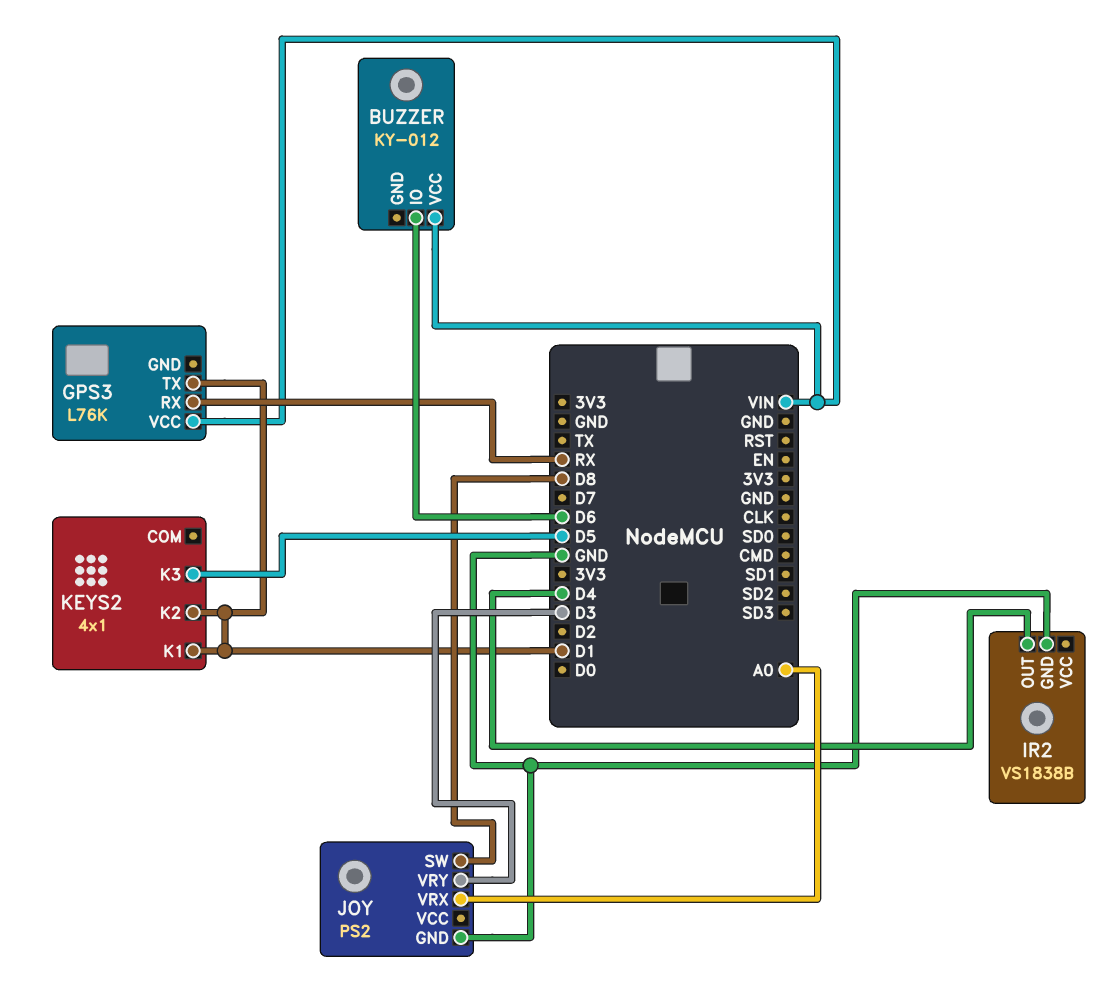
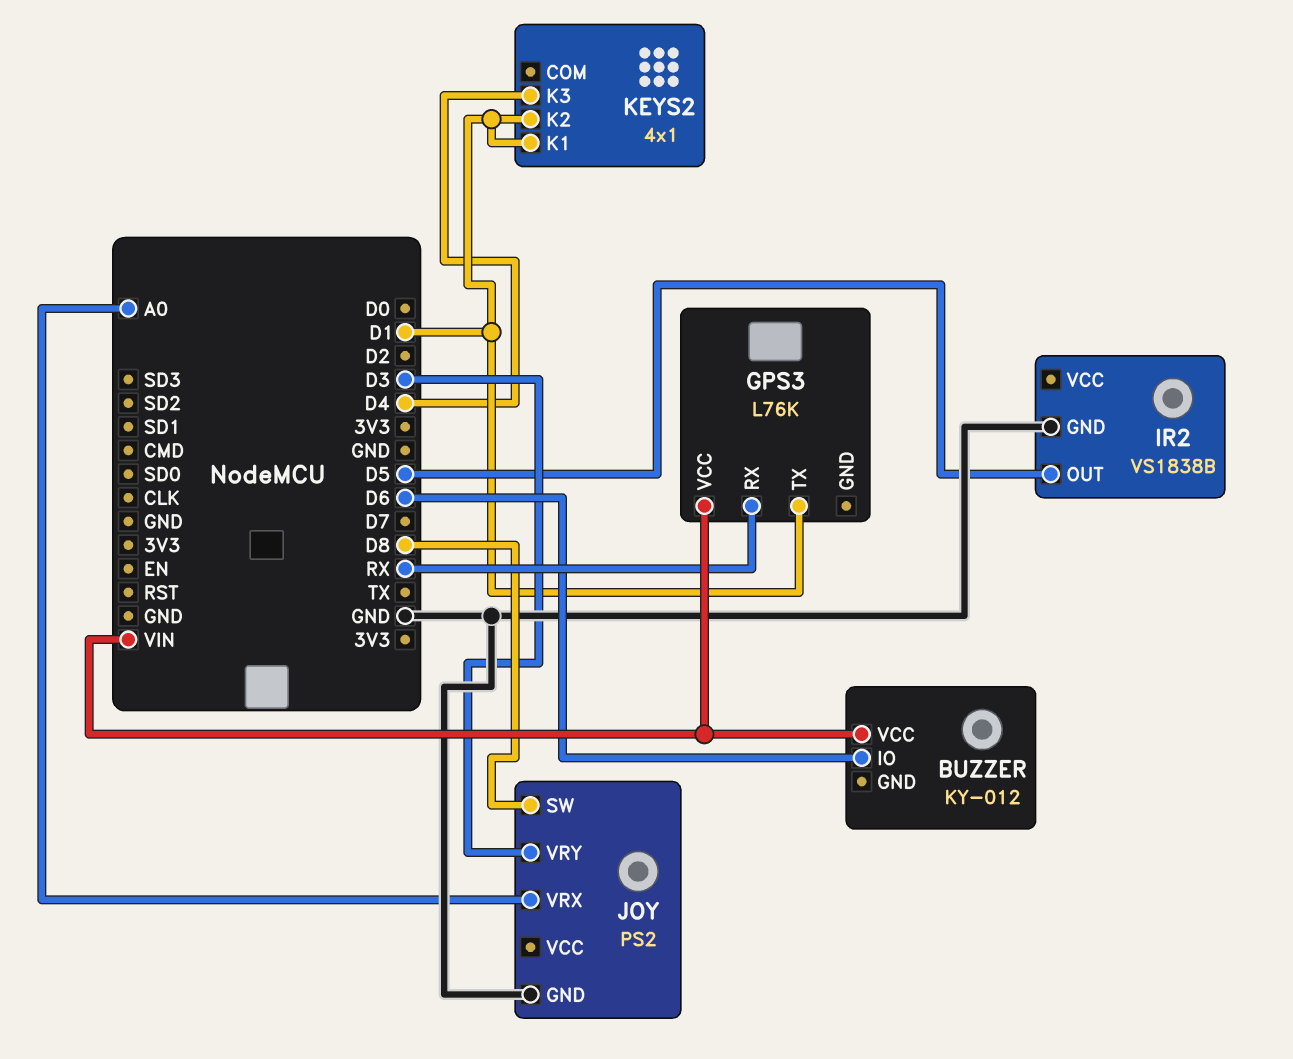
IR2 pin OUT: D4 -> D5
KEYS2 pin K3: D5 -> D4

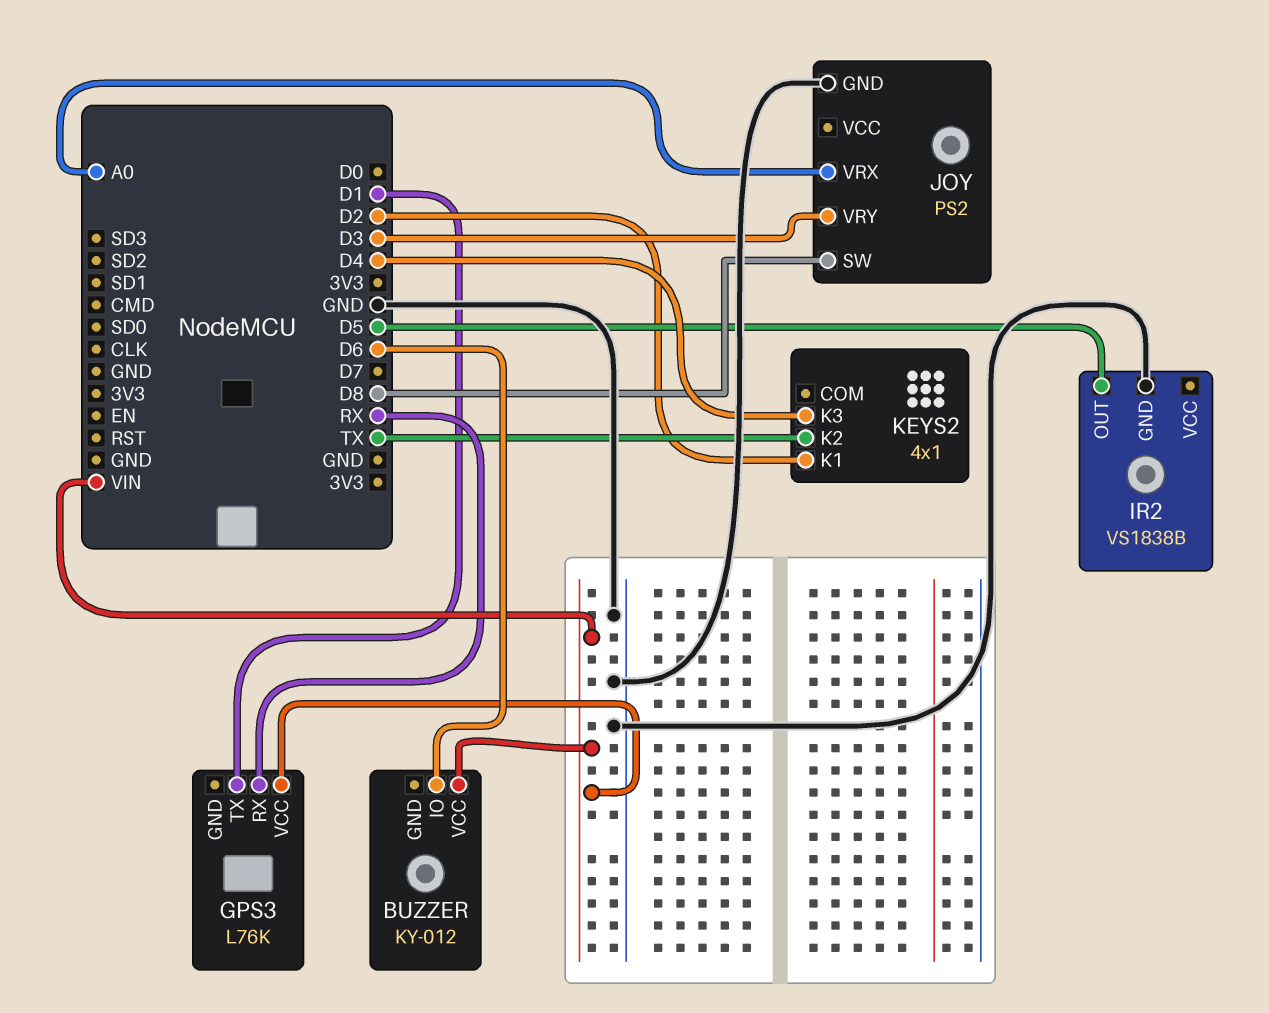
KEYS2 pin K1: D1 -> D2
KEYS2 pin K2: D1 -> TX

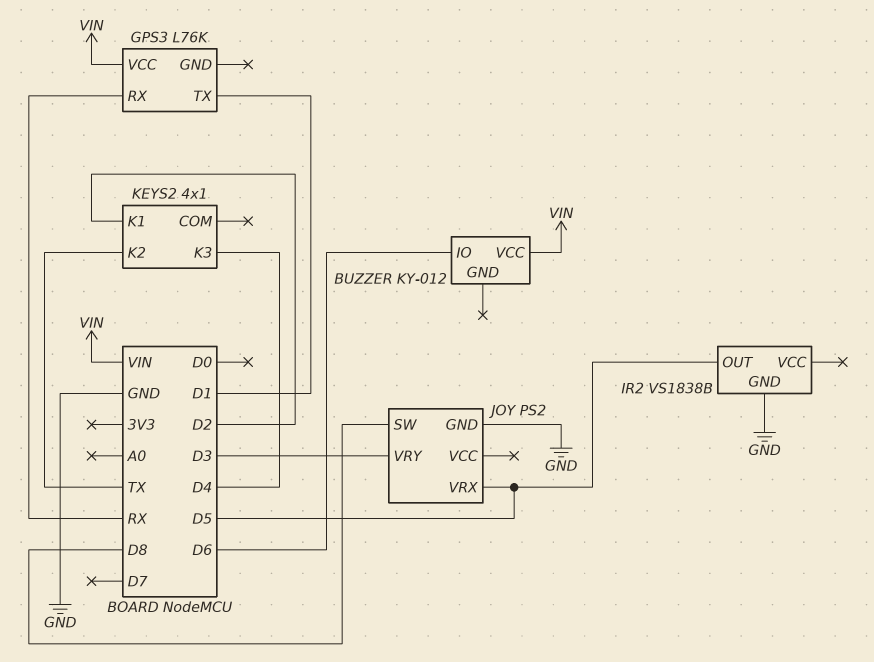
JOY pin VRX: A0 -> D5

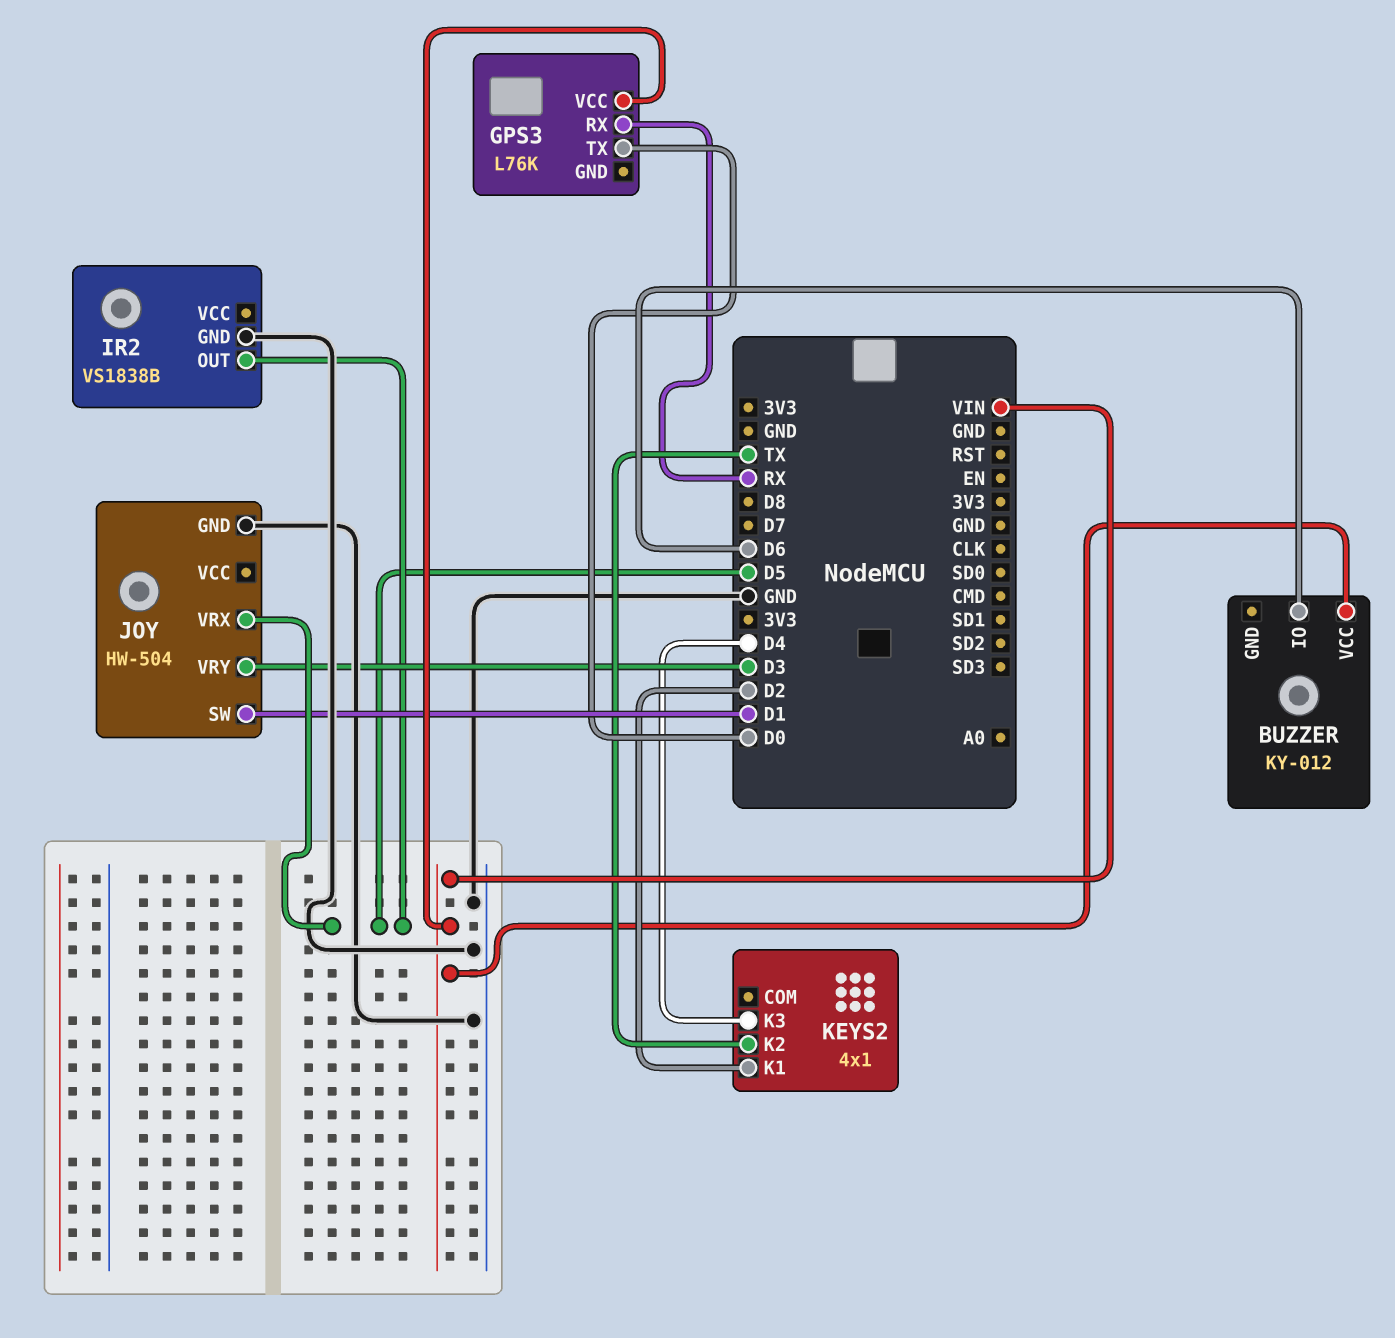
GPS3 pin TX: D1 -> D0
JOY: PS2 -> HW-504
JOY pin SW: D8 -> D1

